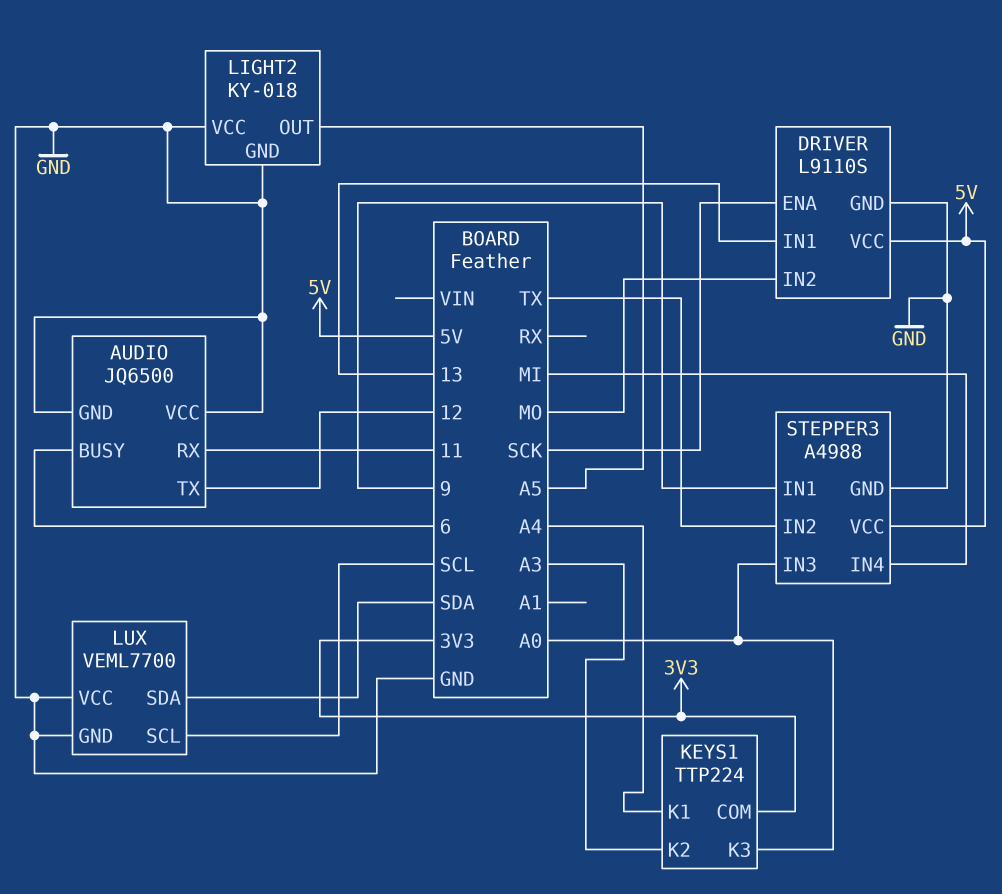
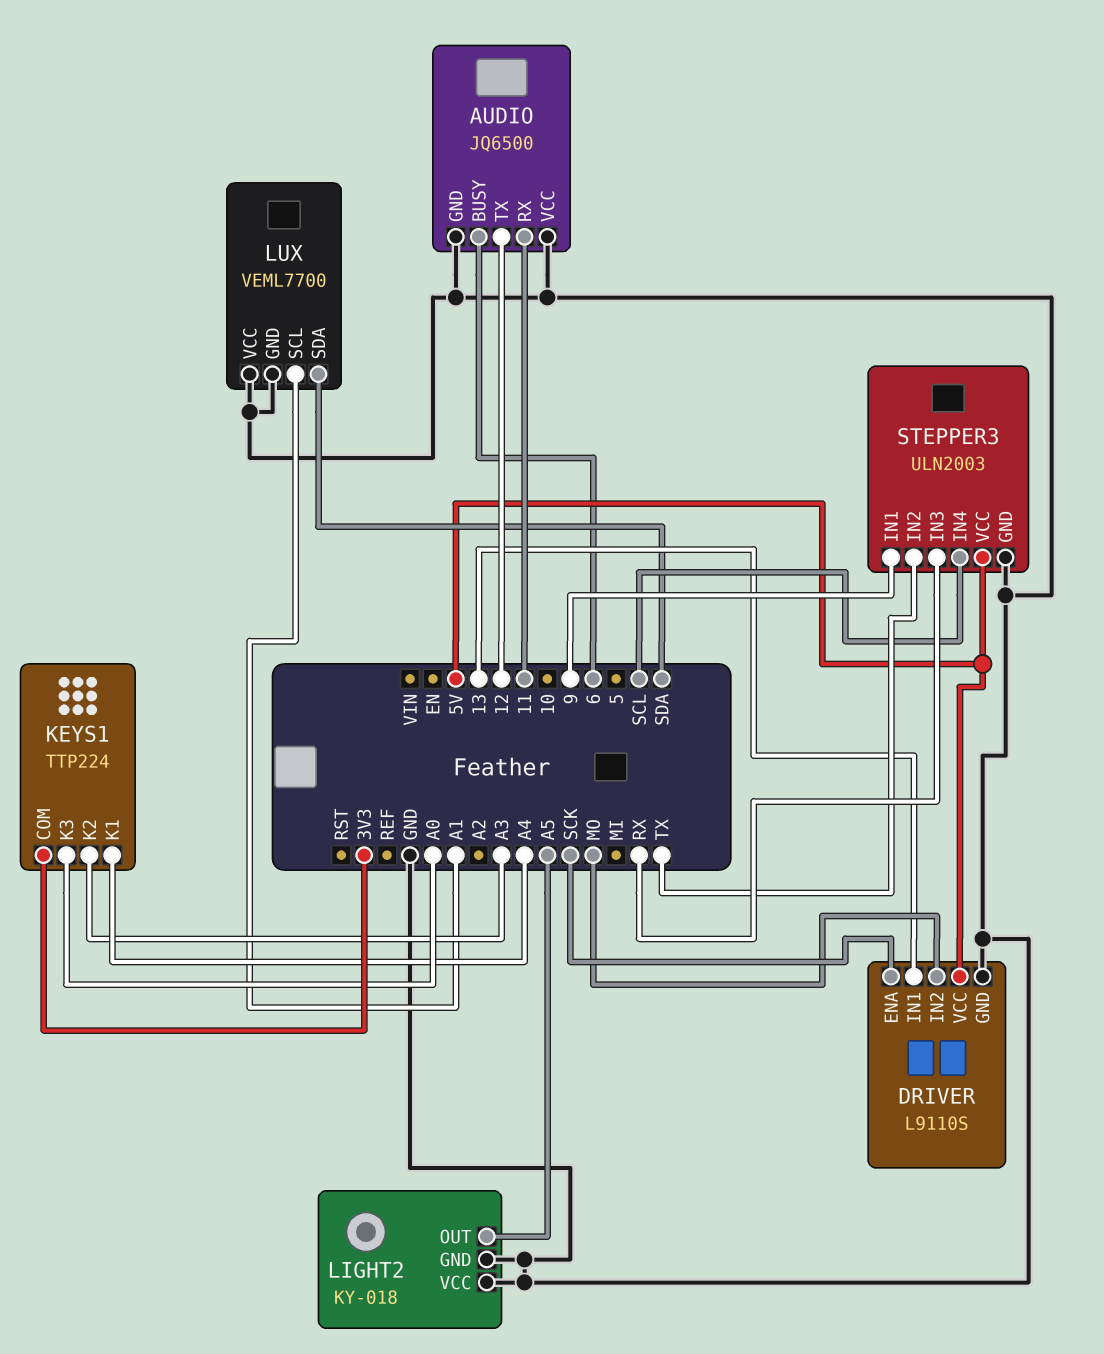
LUX pin SCL: SCL -> A1
STEPPER3: A4988 -> ULN2003
STEPPER3 pin IN3: A0 -> RX
STEPPER3 pin IN4: MI -> SCL

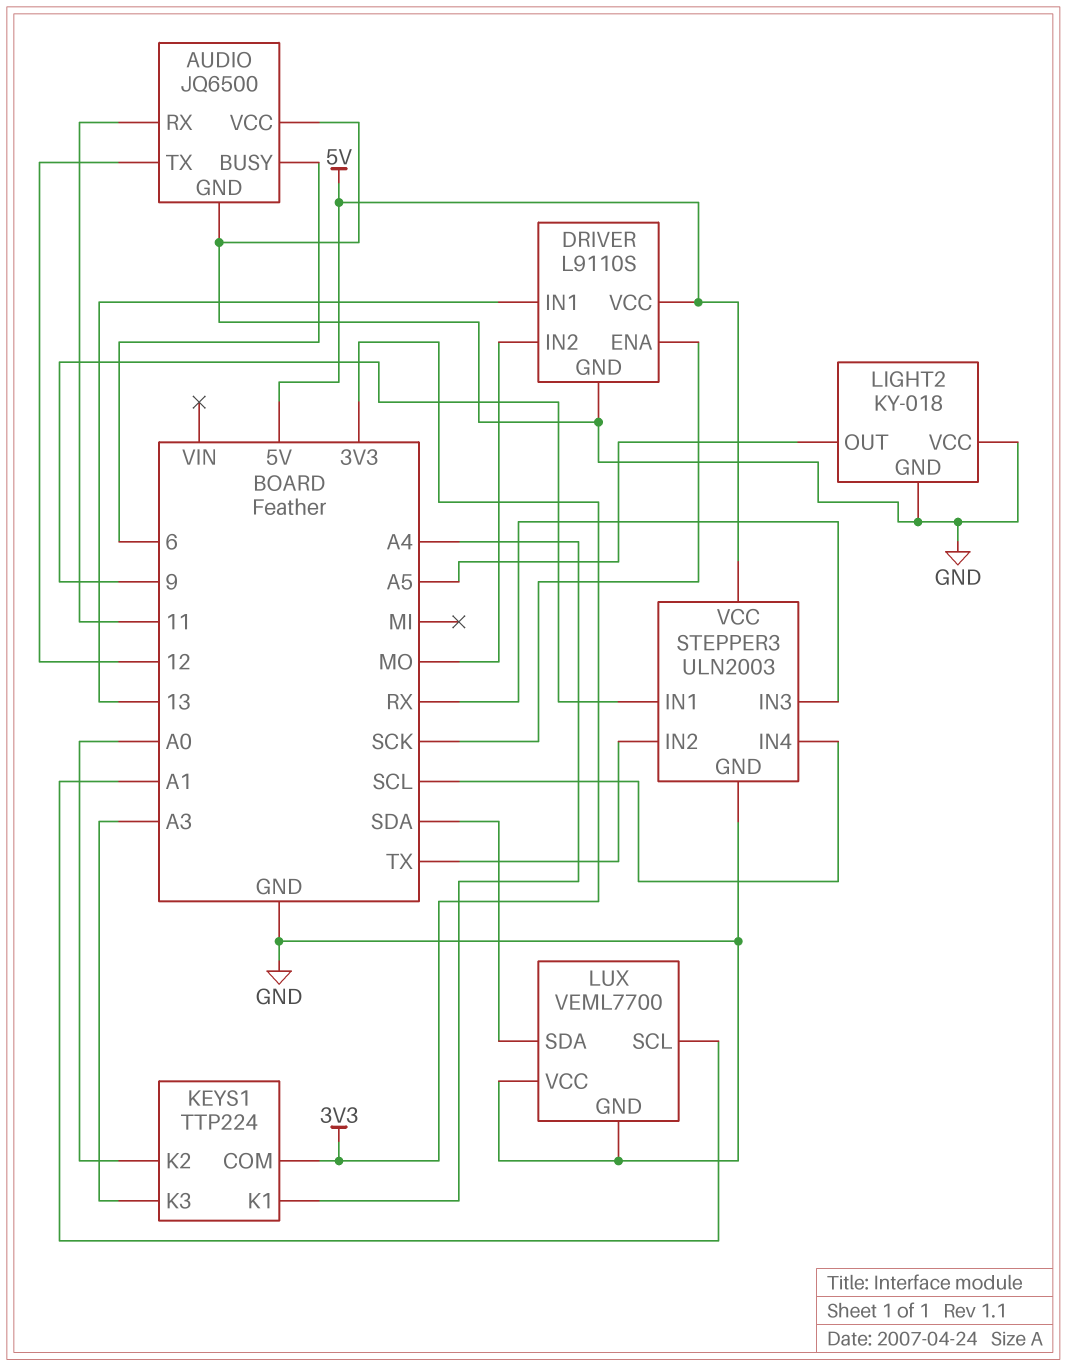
KEYS1 pin K2: A3 -> A0
KEYS1 pin K3: A0 -> A3

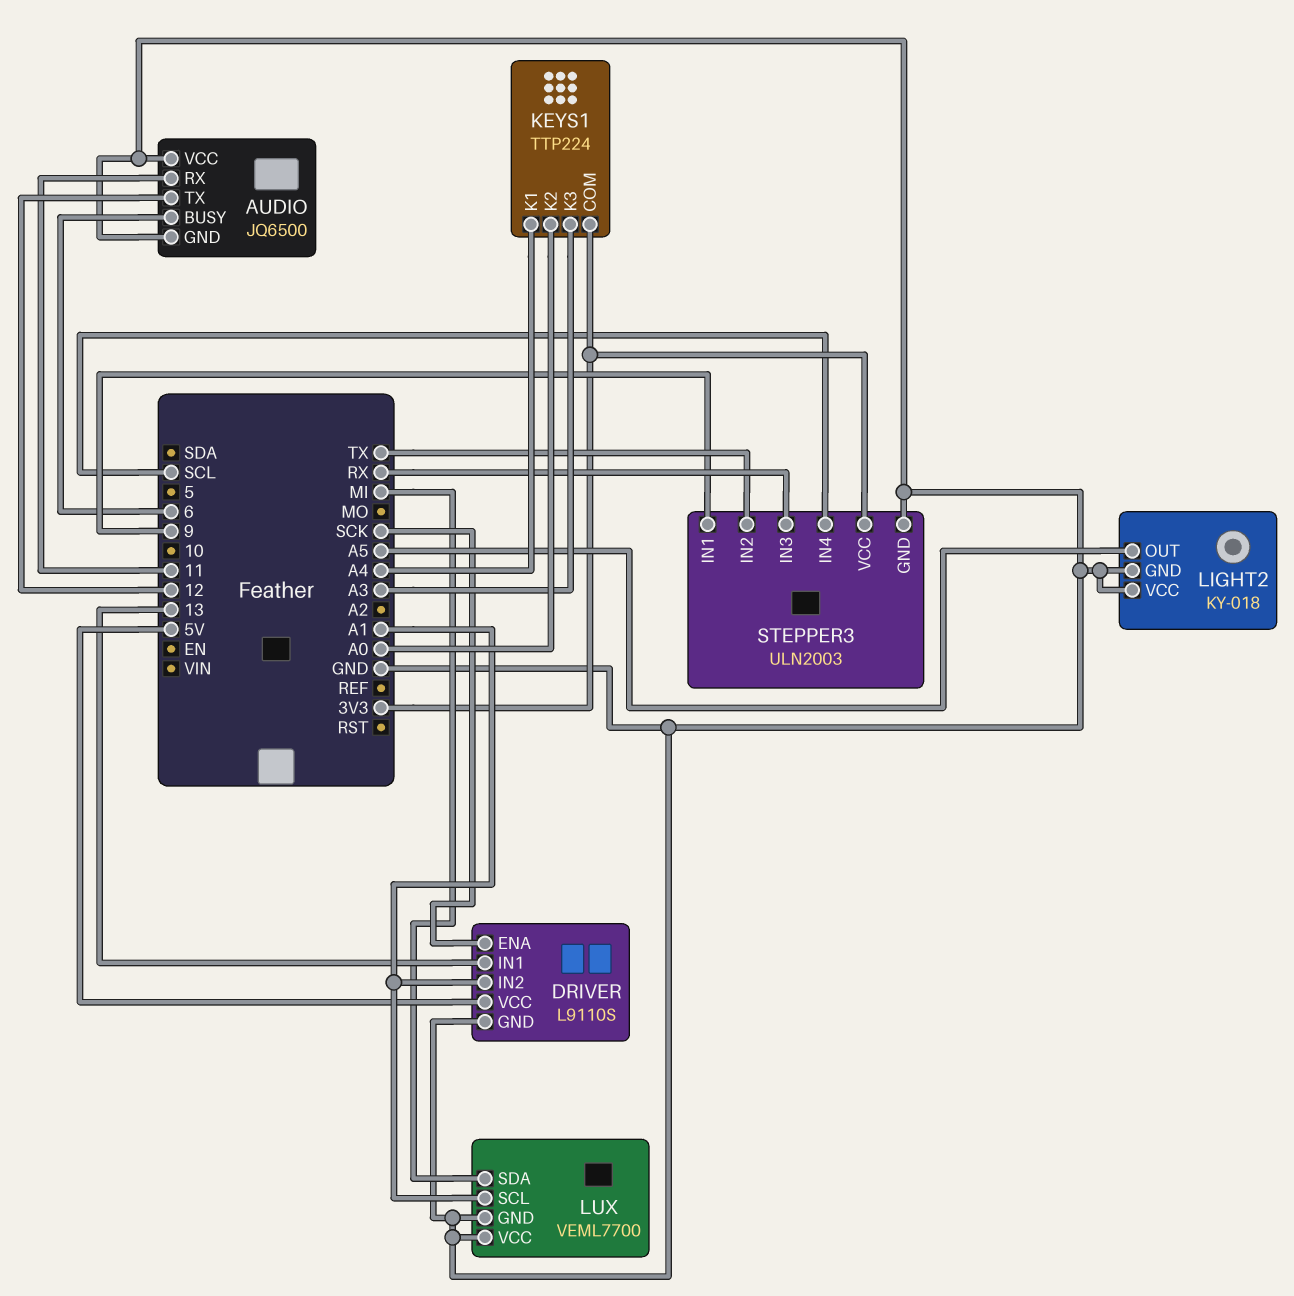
DRIVER pin IN2: MO -> A1
LUX pin SDA: SDA -> MI
STEPPER3 pin VCC: 5V -> 3V3

